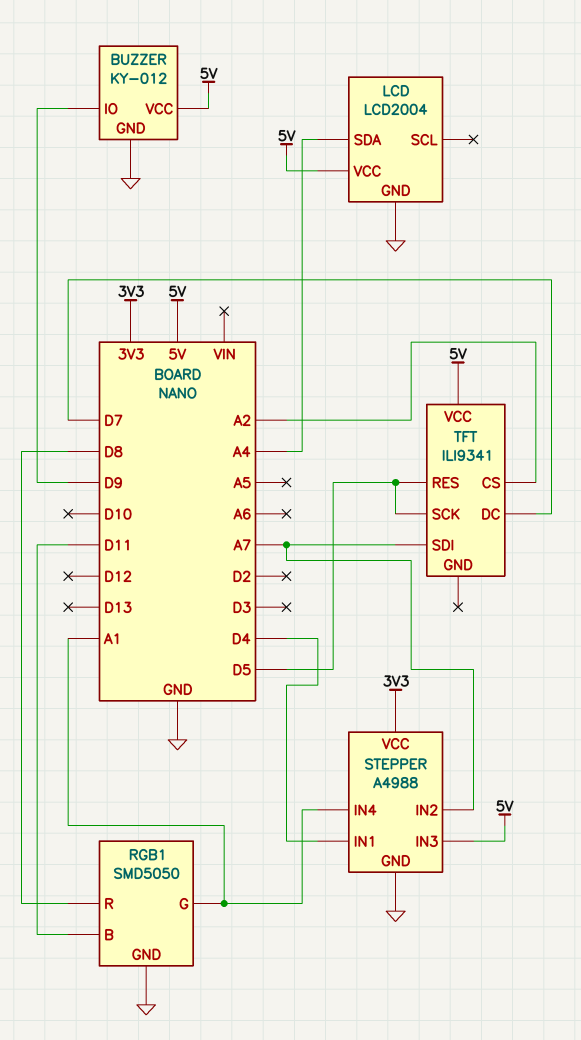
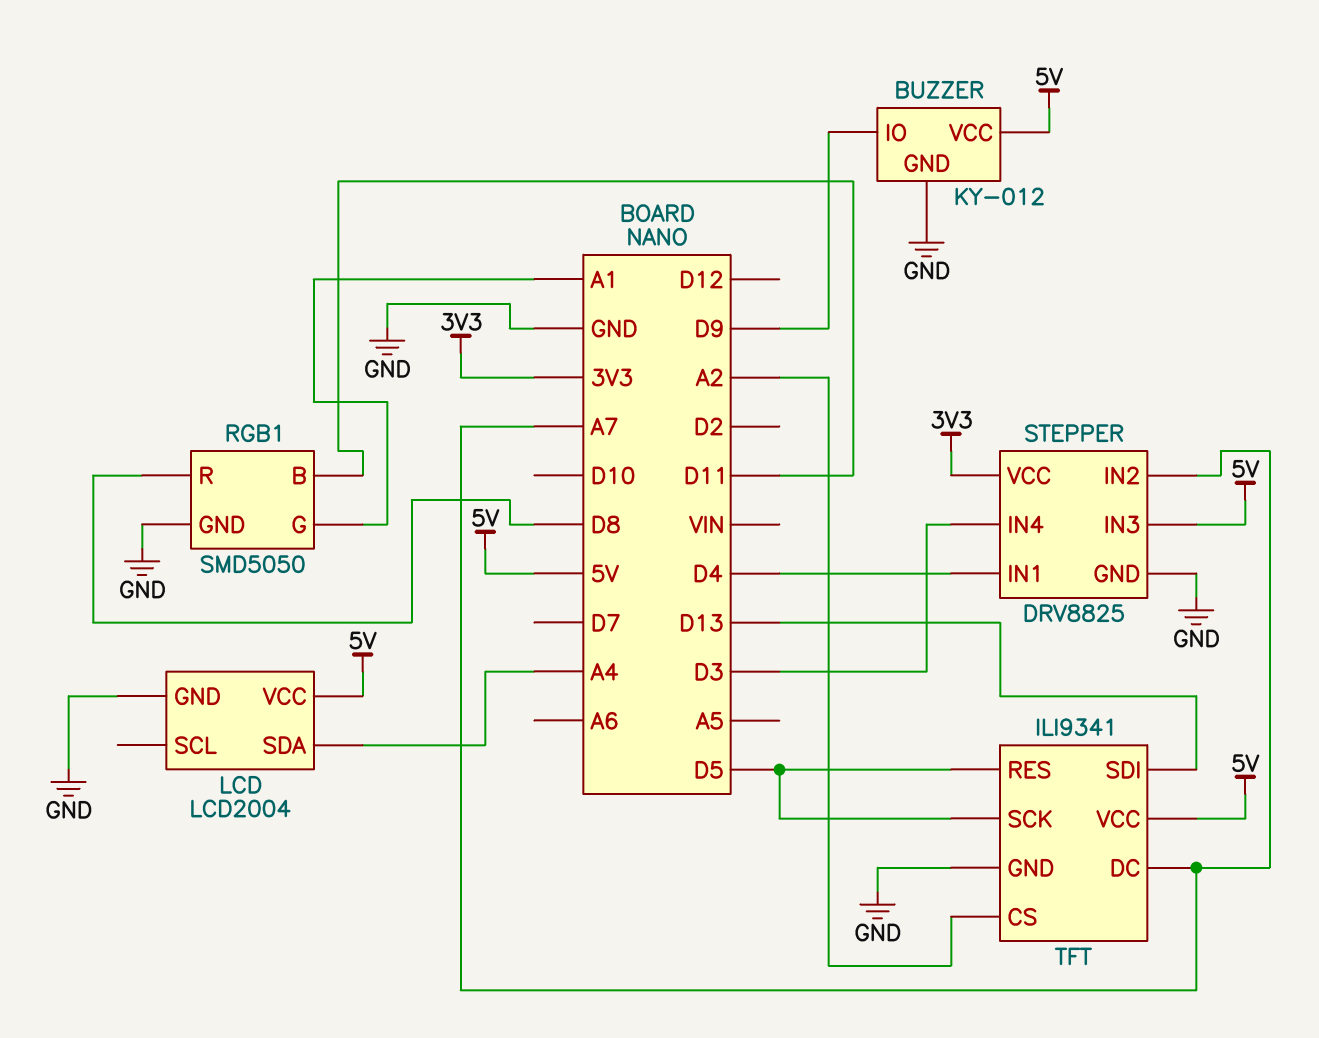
STEPPER: A4988 -> DRV8825
STEPPER pin IN4: A1 -> D3
TFT pin DC: D7 -> A7
TFT pin GND: none -> GND
TFT pin SDI: A7 -> D13

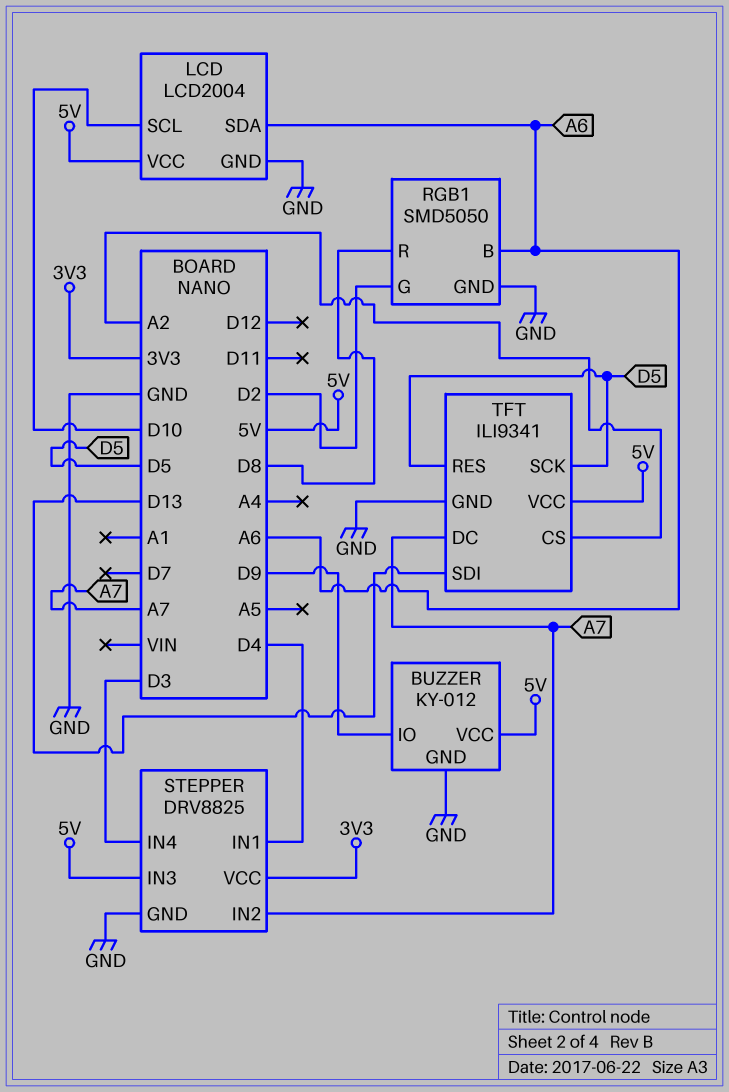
LCD pin SCL: none -> D10
LCD pin SDA: A4 -> A6
RGB1 pin B: D11 -> A6
RGB1 pin G: A1 -> D2

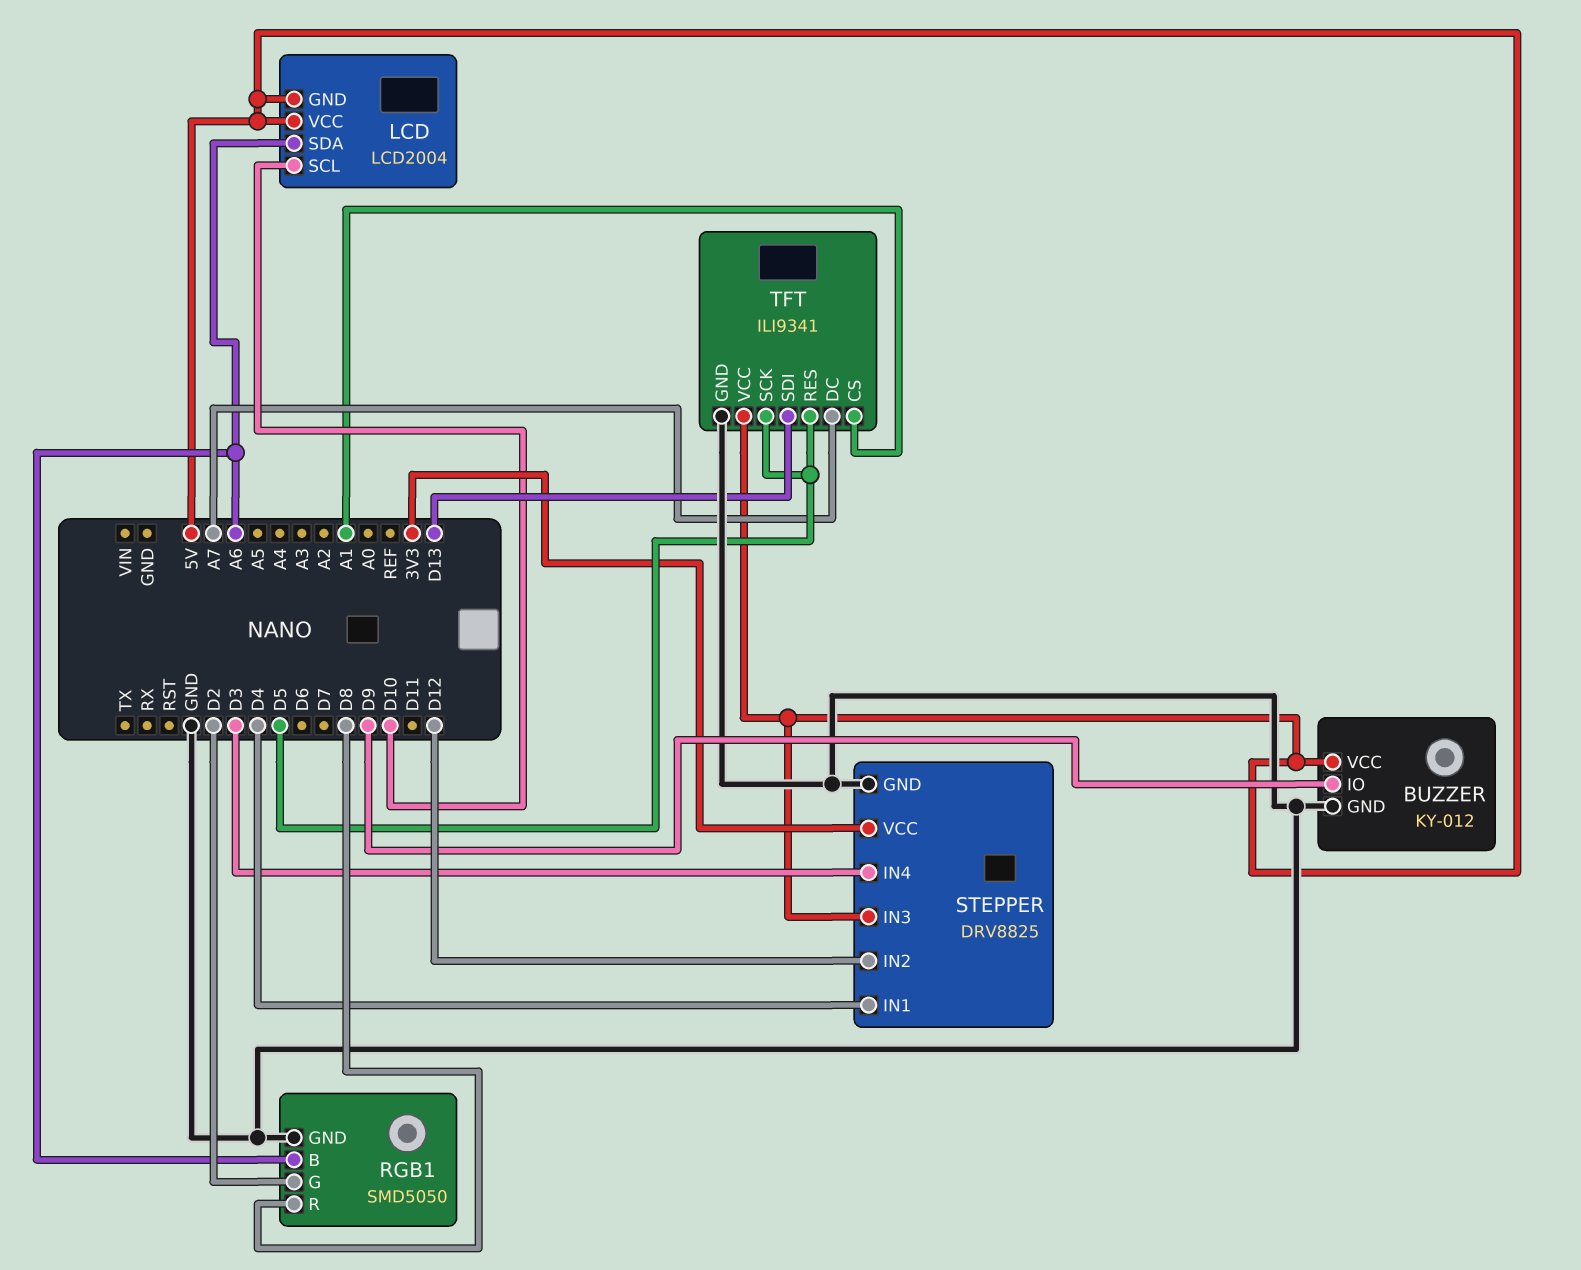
LCD pin GND: GND -> 5V
STEPPER pin IN2: A7 -> D12
TFT pin CS: A2 -> A1

